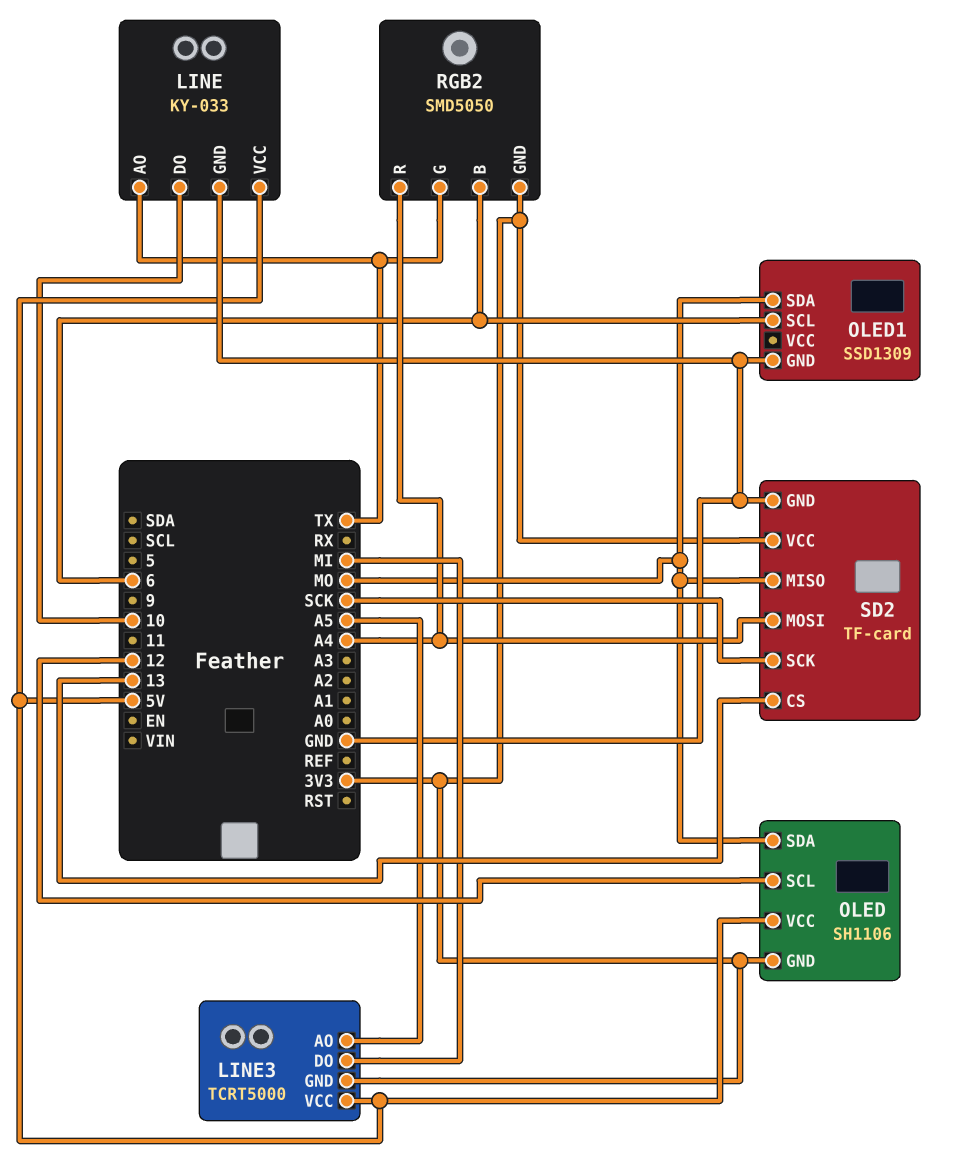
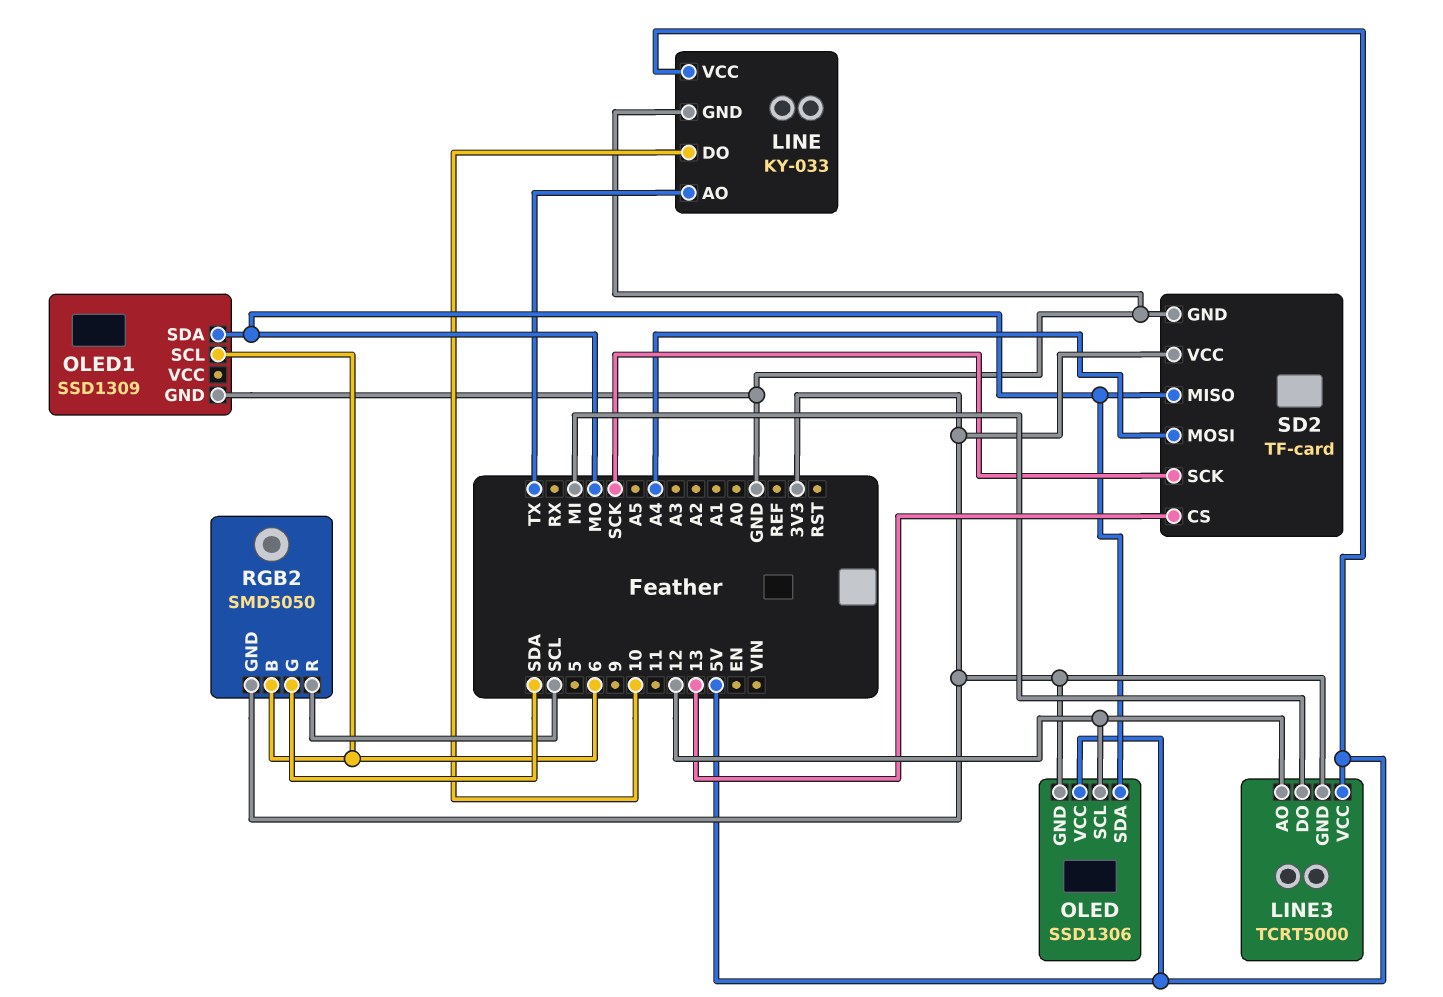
LINE3 pin AO: A5 -> 12
OLED: SH1106 -> SSD1306
RGB2 pin G: TX -> SDA
RGB2 pin R: A4 -> SCL

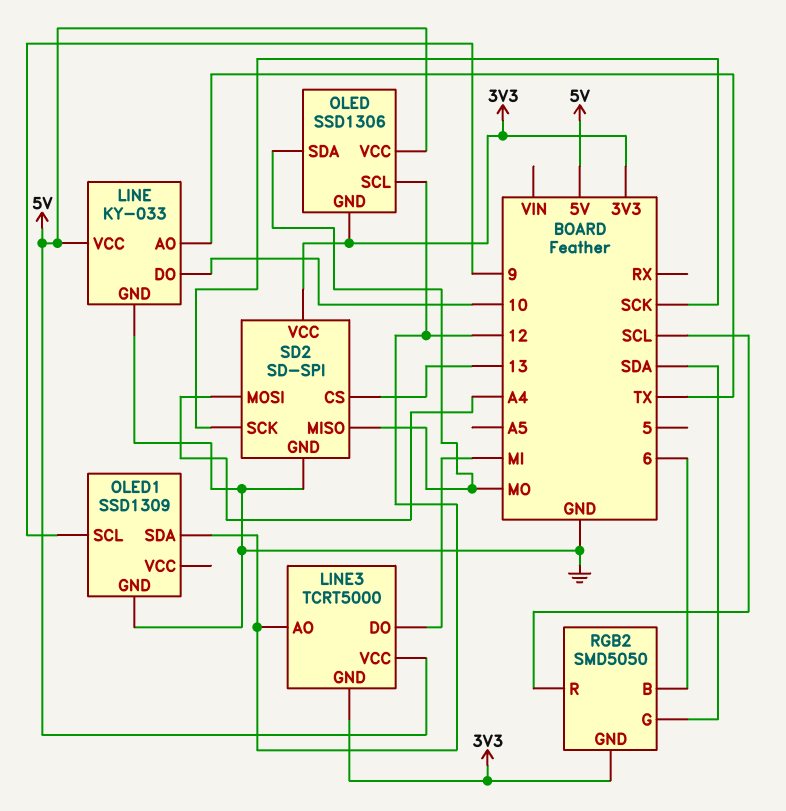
OLED1 pin SCL: 6 -> 9
OLED1 pin SDA: MO -> 12
SD2: TF-card -> SD-SPI

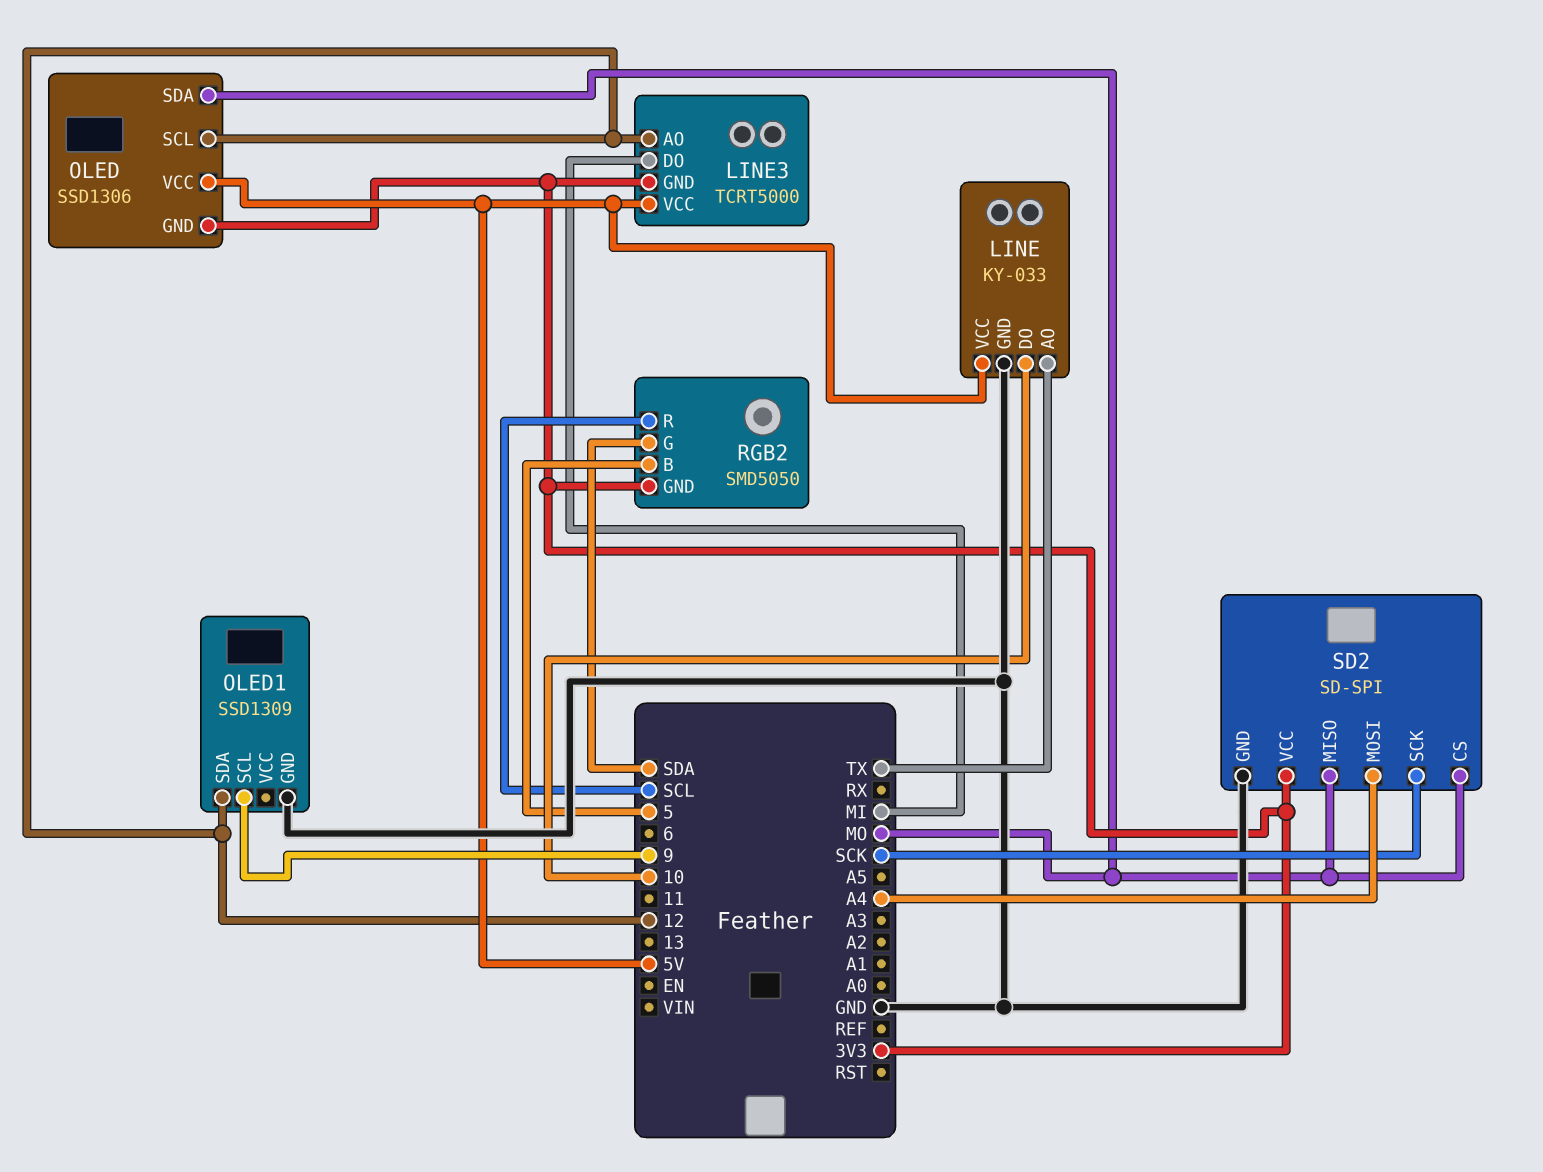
RGB2 pin B: 6 -> 5
SD2 pin CS: 13 -> MO

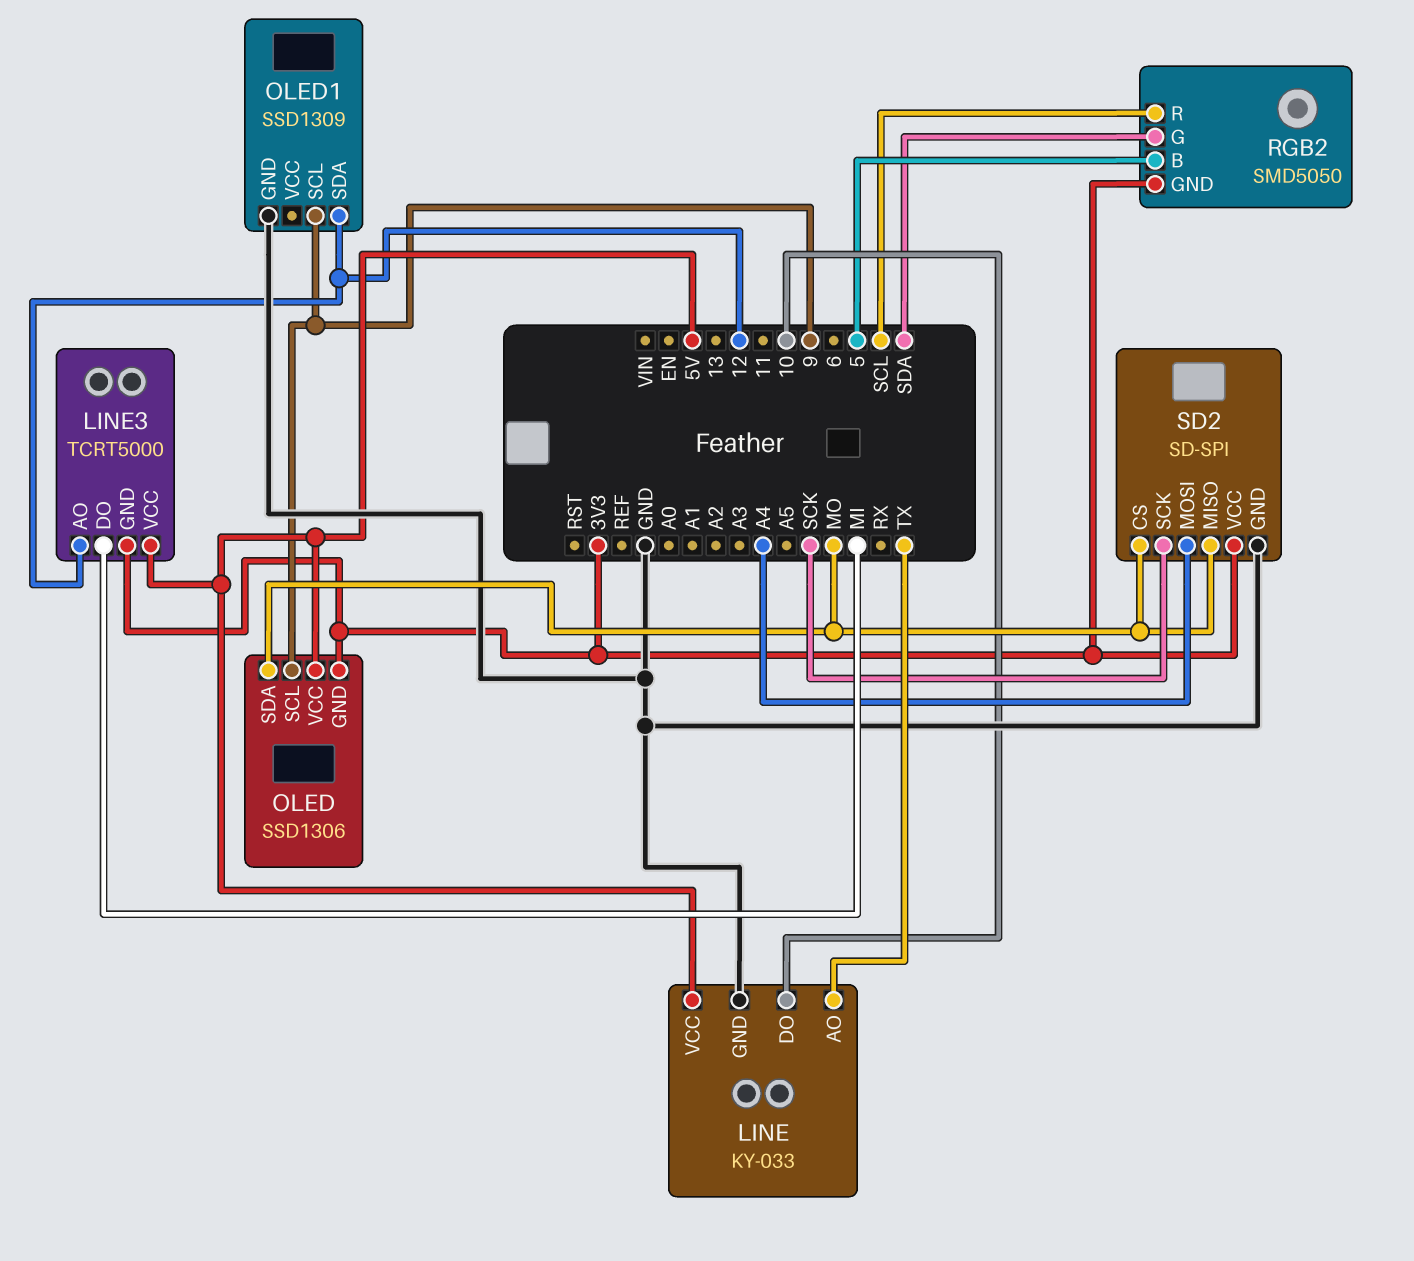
OLED pin SCL: 12 -> 9

